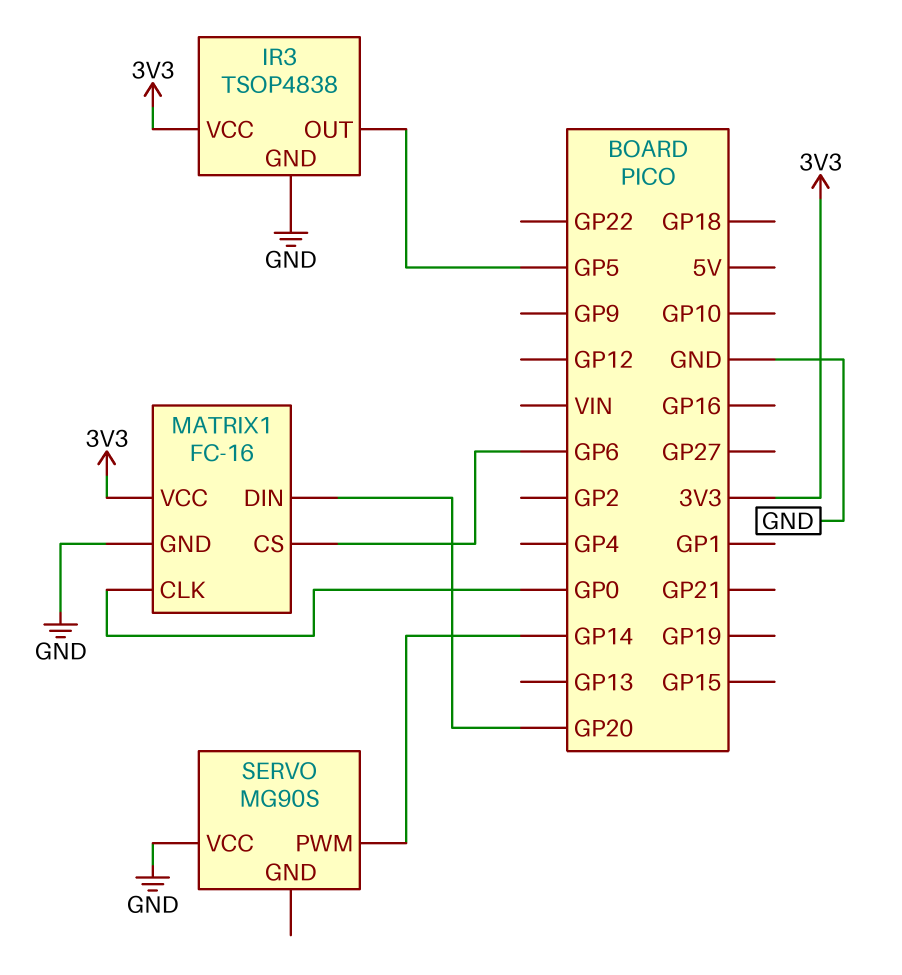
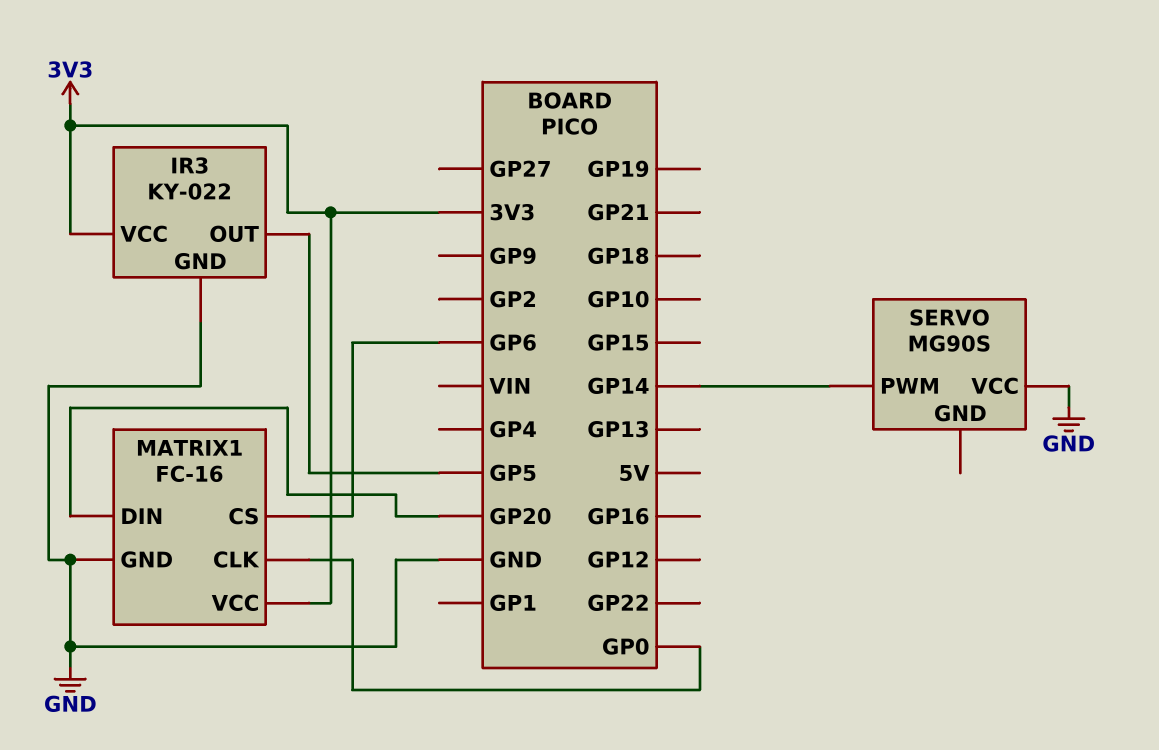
IR3: TSOP4838 -> KY-022

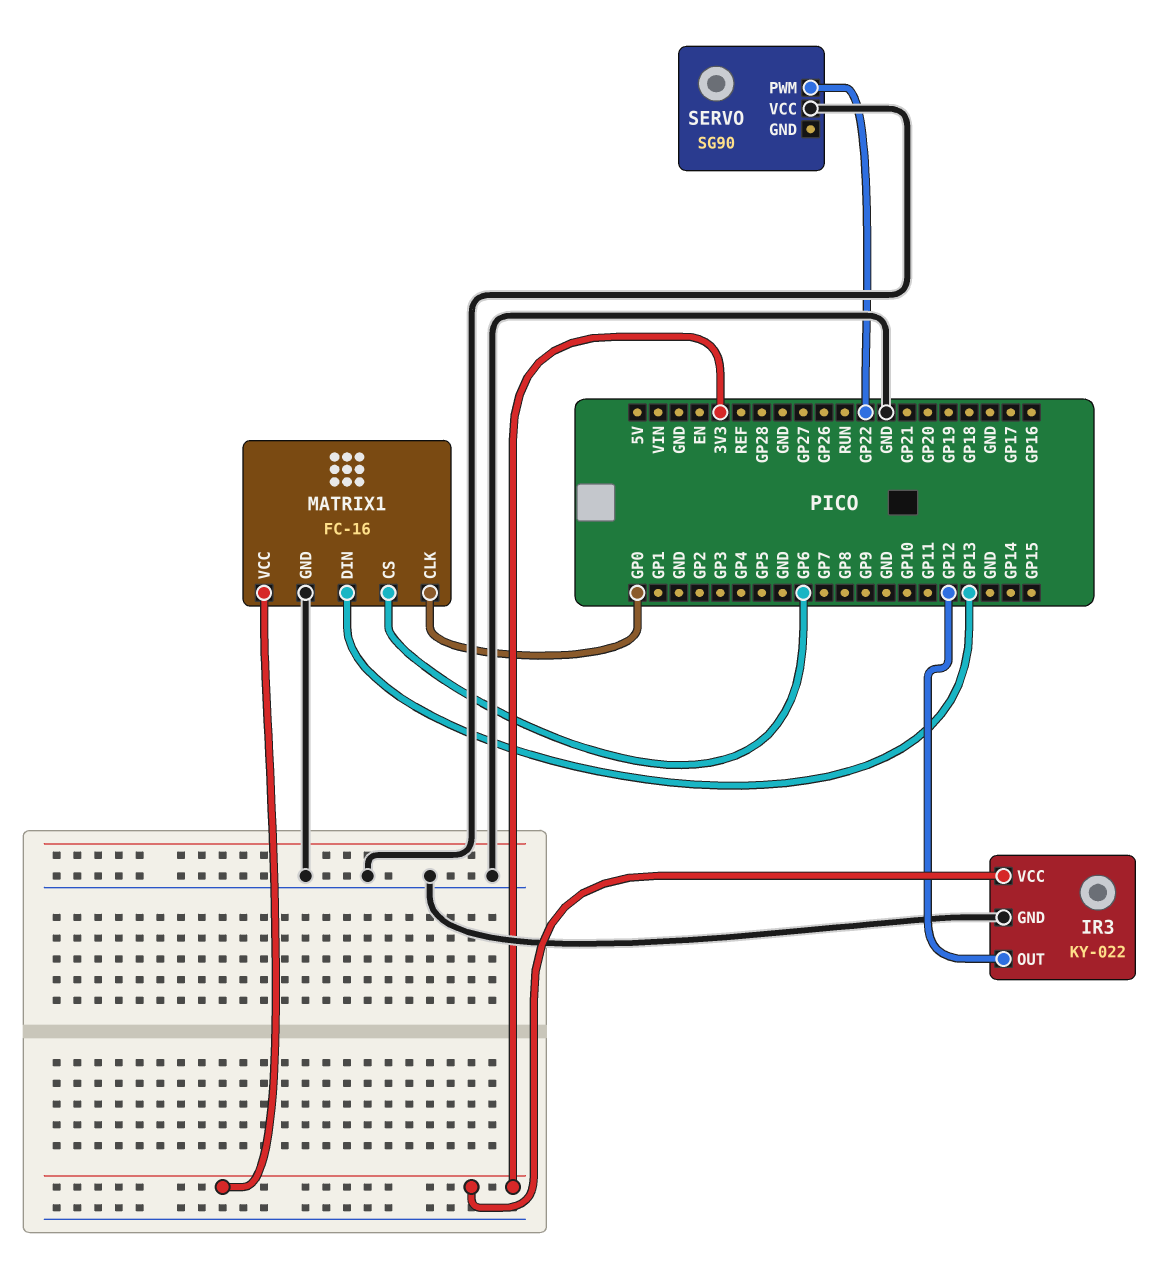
IR3 pin OUT: GP5 -> GP12
MATRIX1 pin DIN: GP20 -> GP13
SERVO: MG90S -> SG90
SERVO pin PWM: GP14 -> GP22

